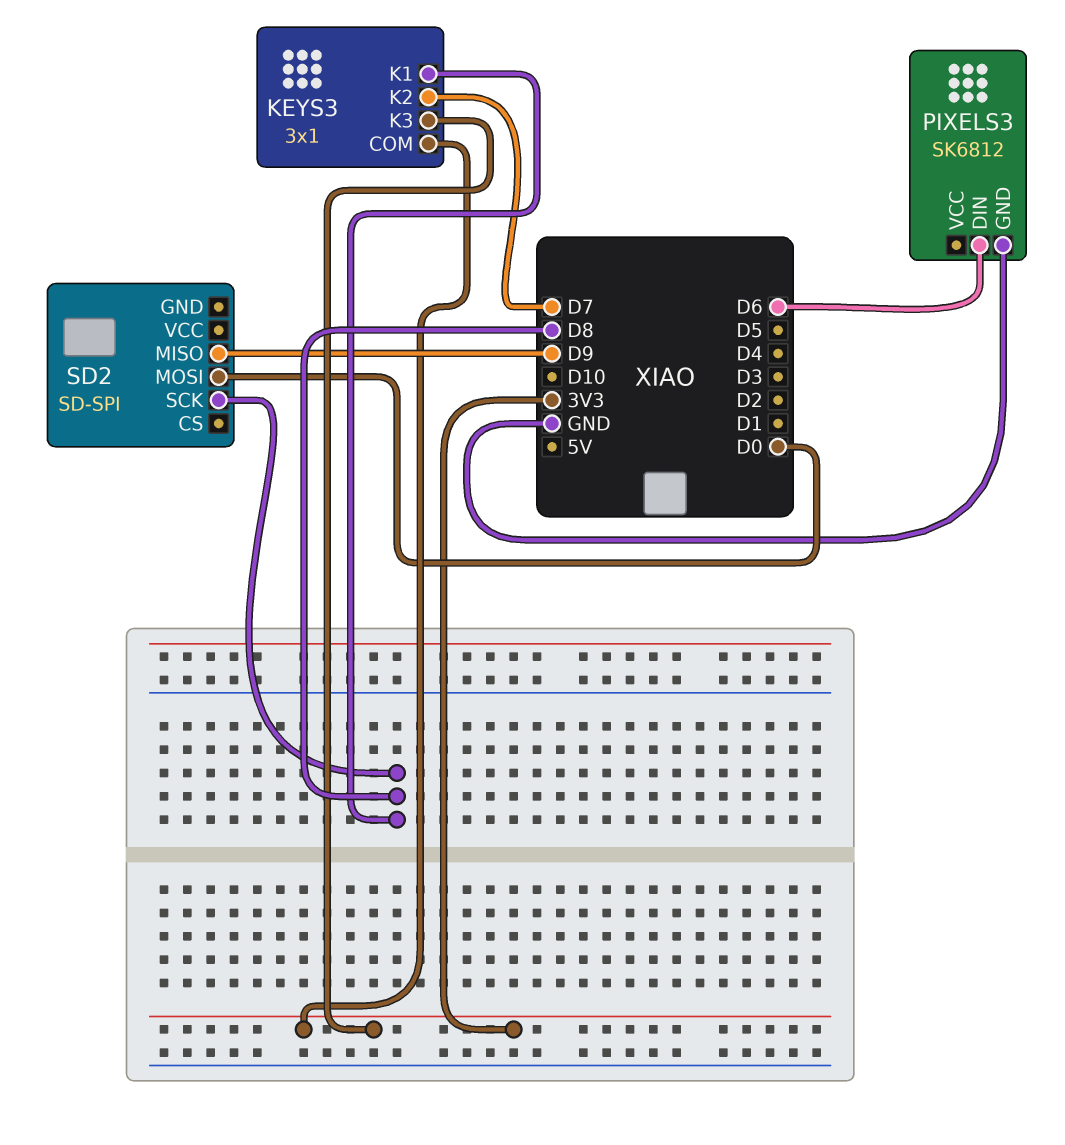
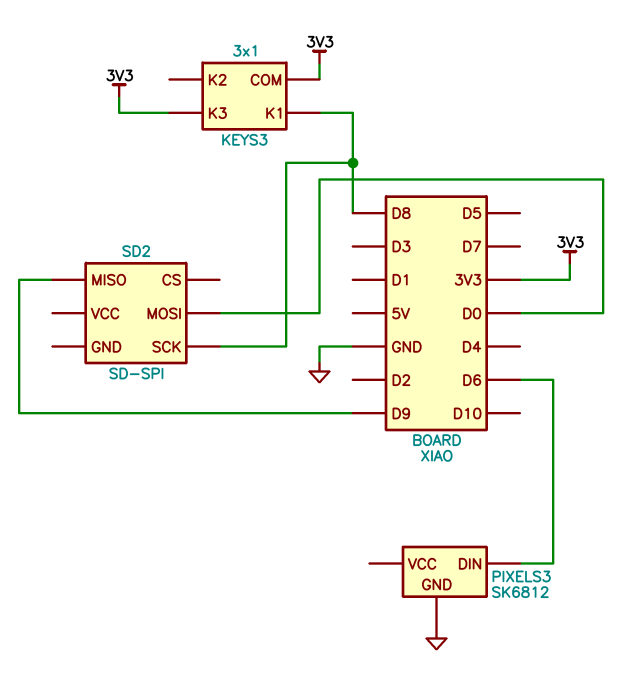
KEYS3 pin K2: D7 -> none

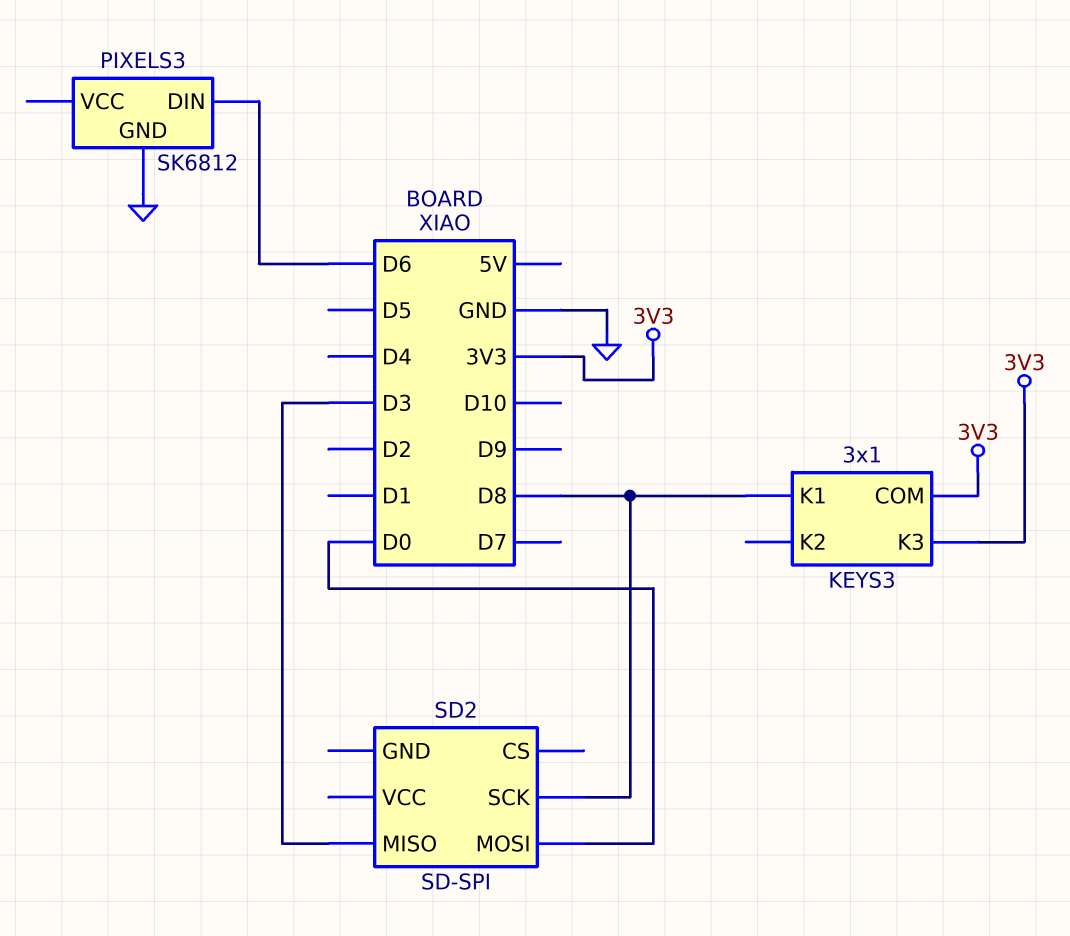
SD2 pin MISO: D9 -> D3

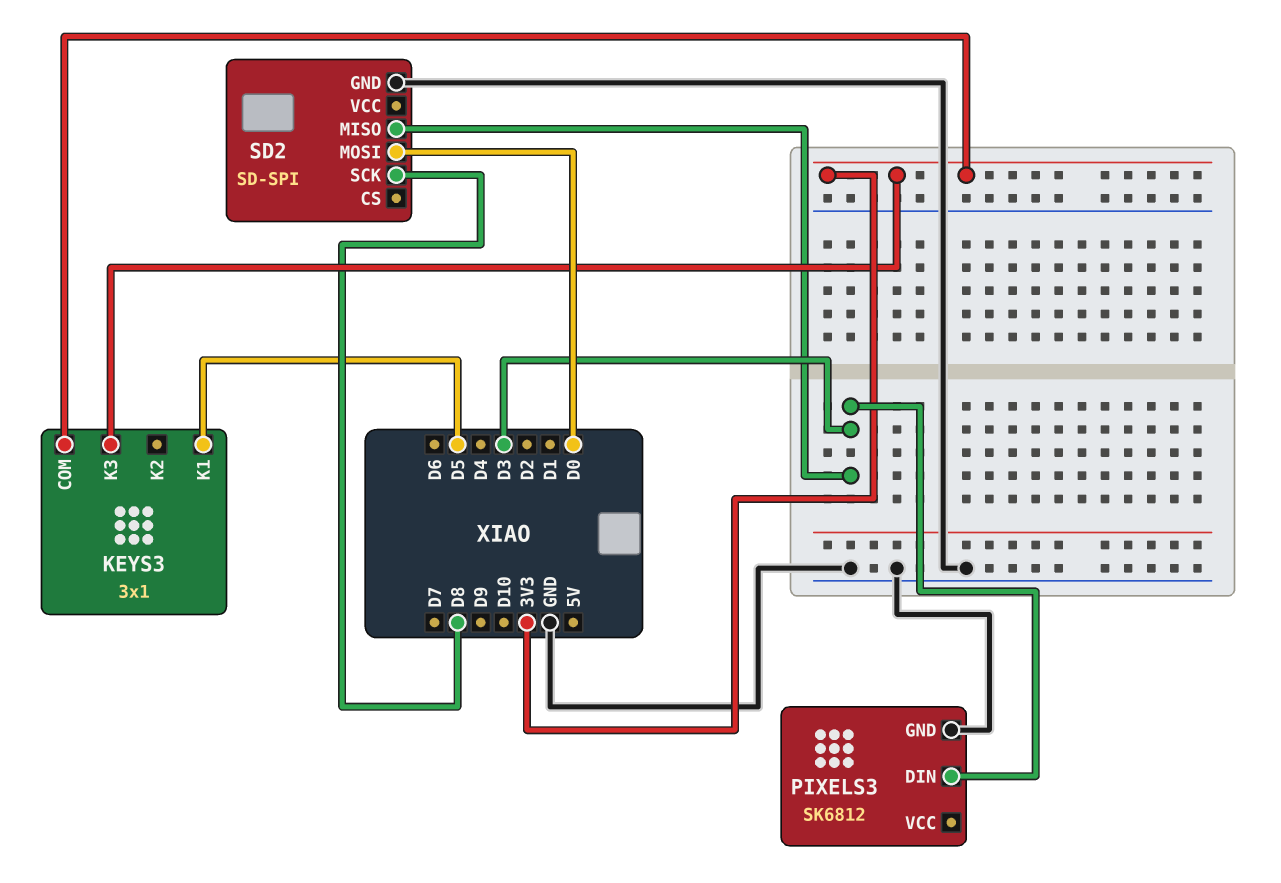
KEYS3 pin K1: D8 -> D5
PIXELS3 pin DIN: D6 -> D3
SD2 pin GND: none -> GND

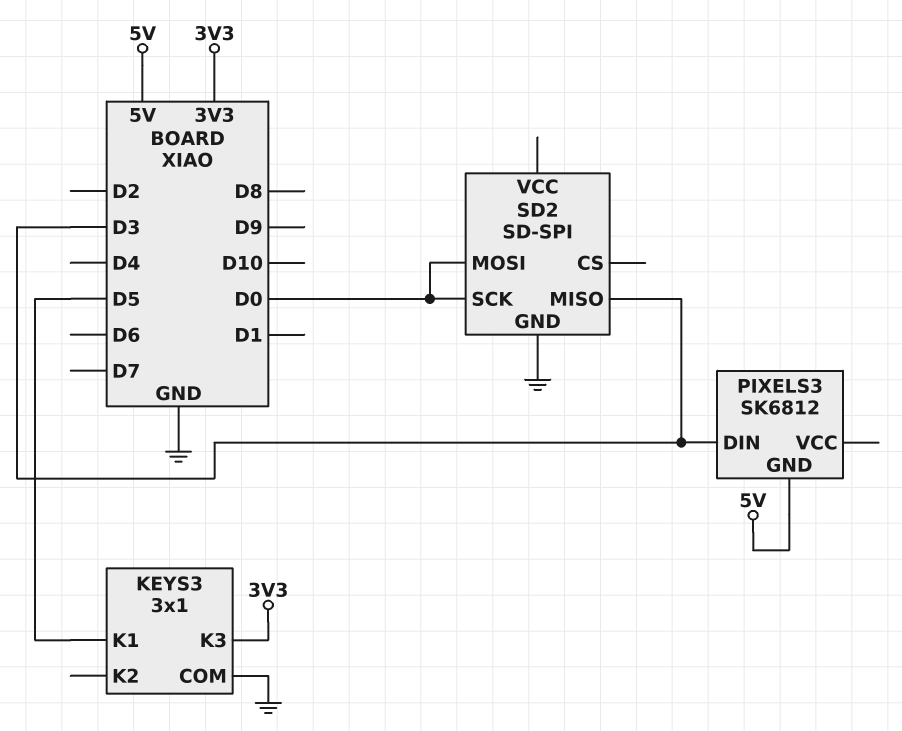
KEYS3 pin COM: 3V3 -> GND
PIXELS3 pin GND: GND -> 5V
SD2 pin SCK: D8 -> D0

